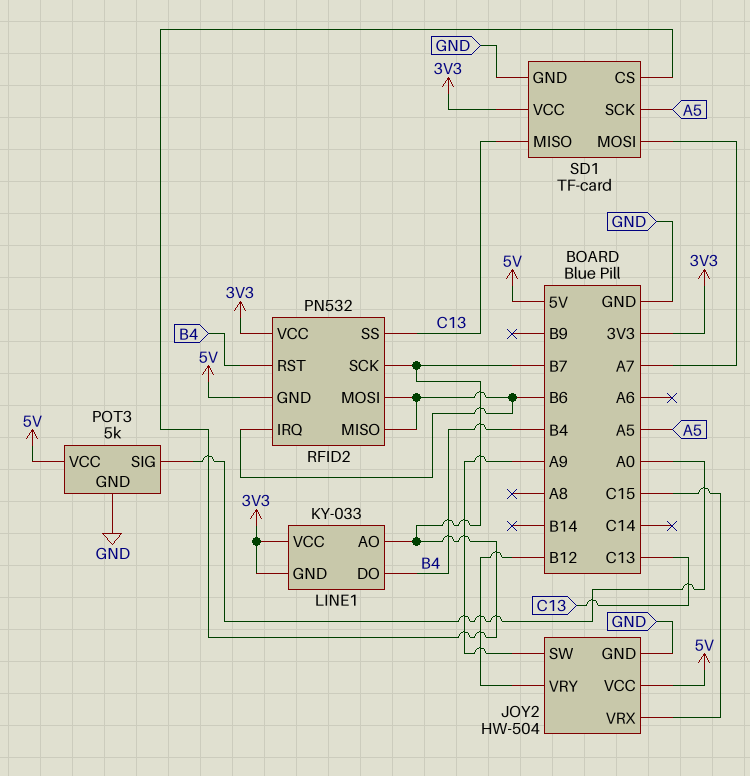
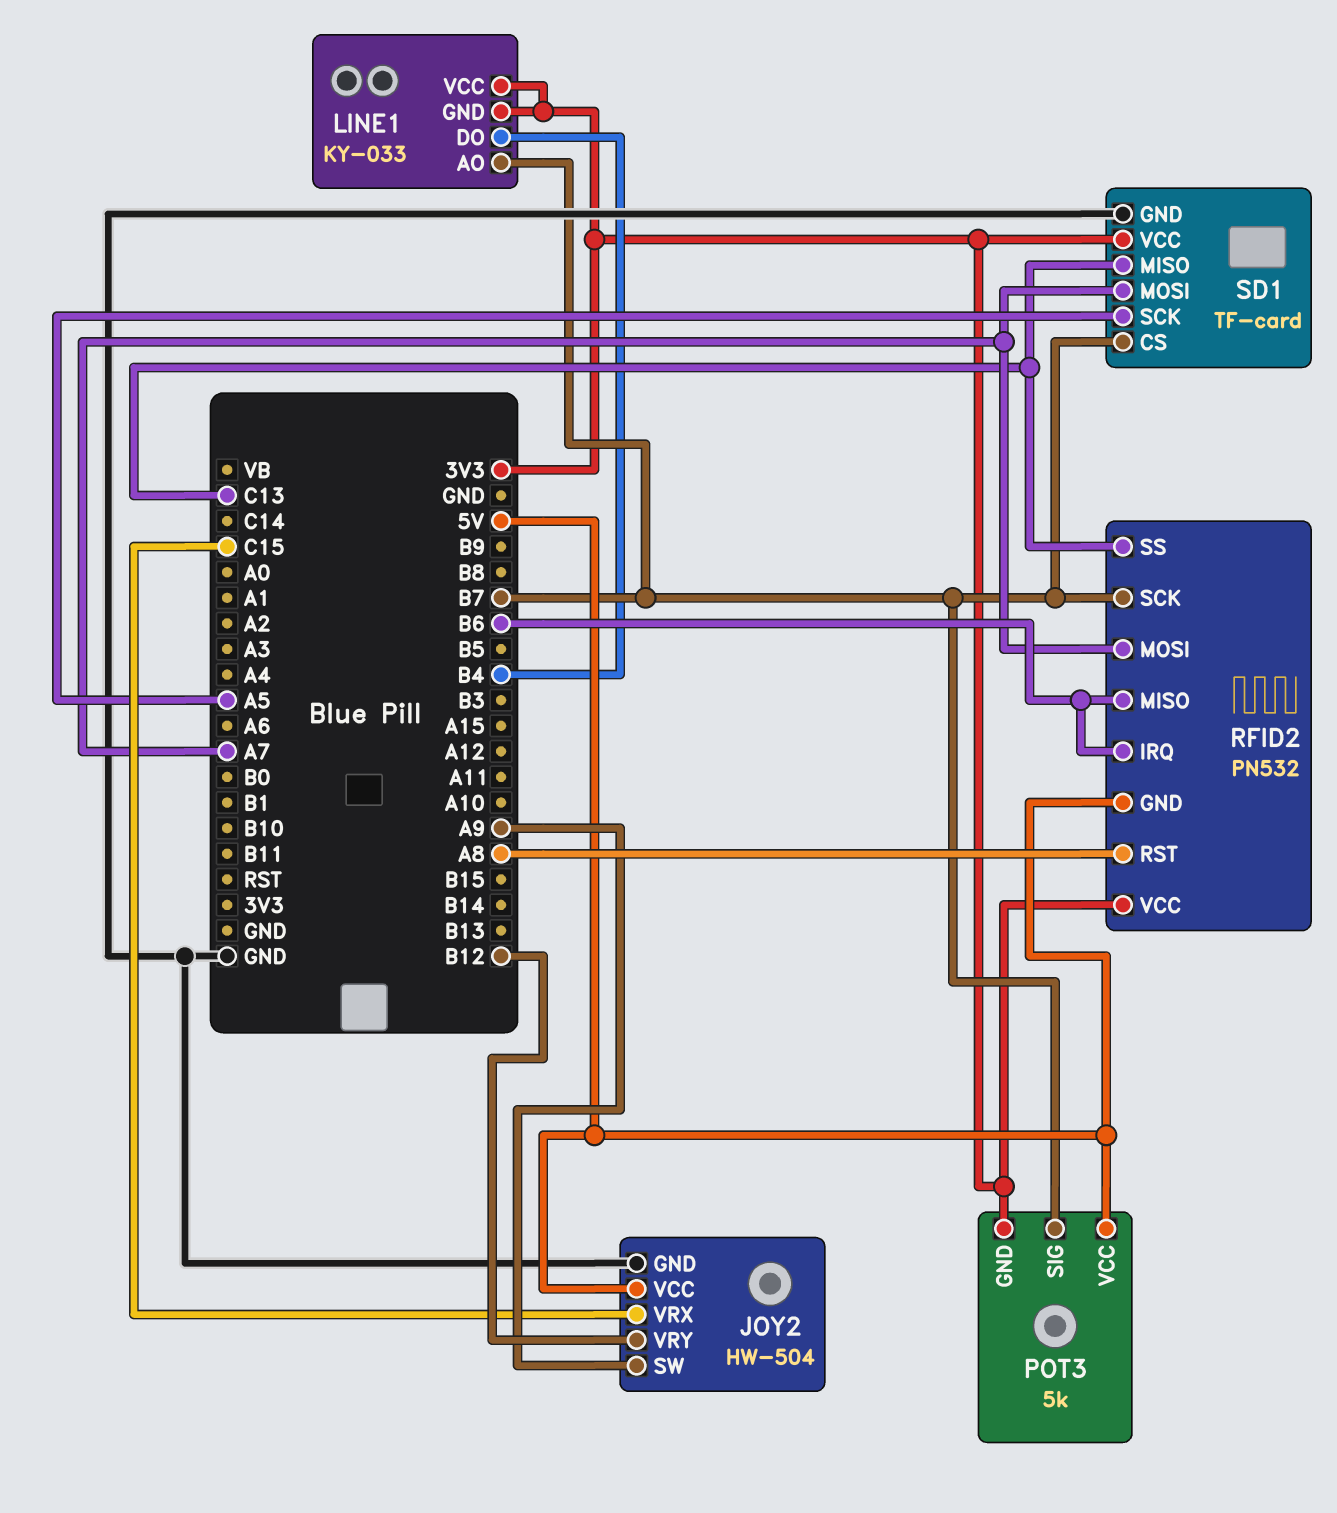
POT3 pin GND: GND -> 3V3
POT3 pin SIG: A0 -> B7
RFID2 pin MOSI: B6 -> A7
RFID2 pin RST: B4 -> A8

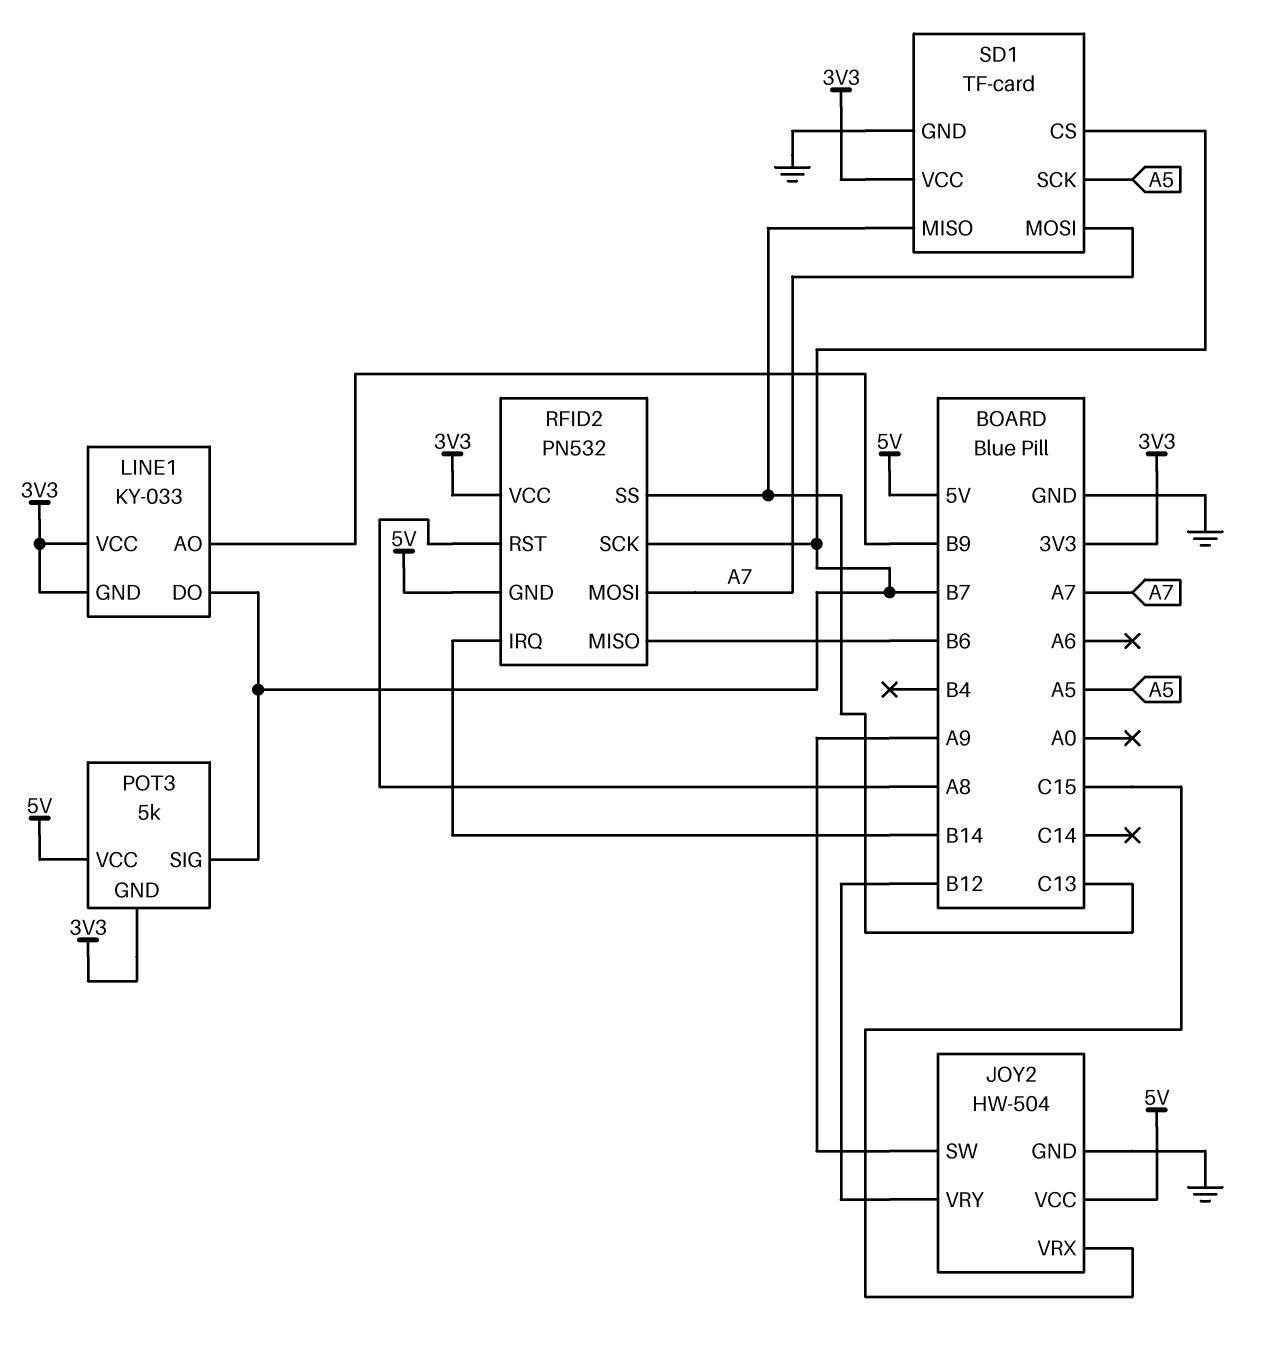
LINE1 pin AO: B7 -> B9
LINE1 pin DO: B4 -> B7
RFID2 pin IRQ: B6 -> B14

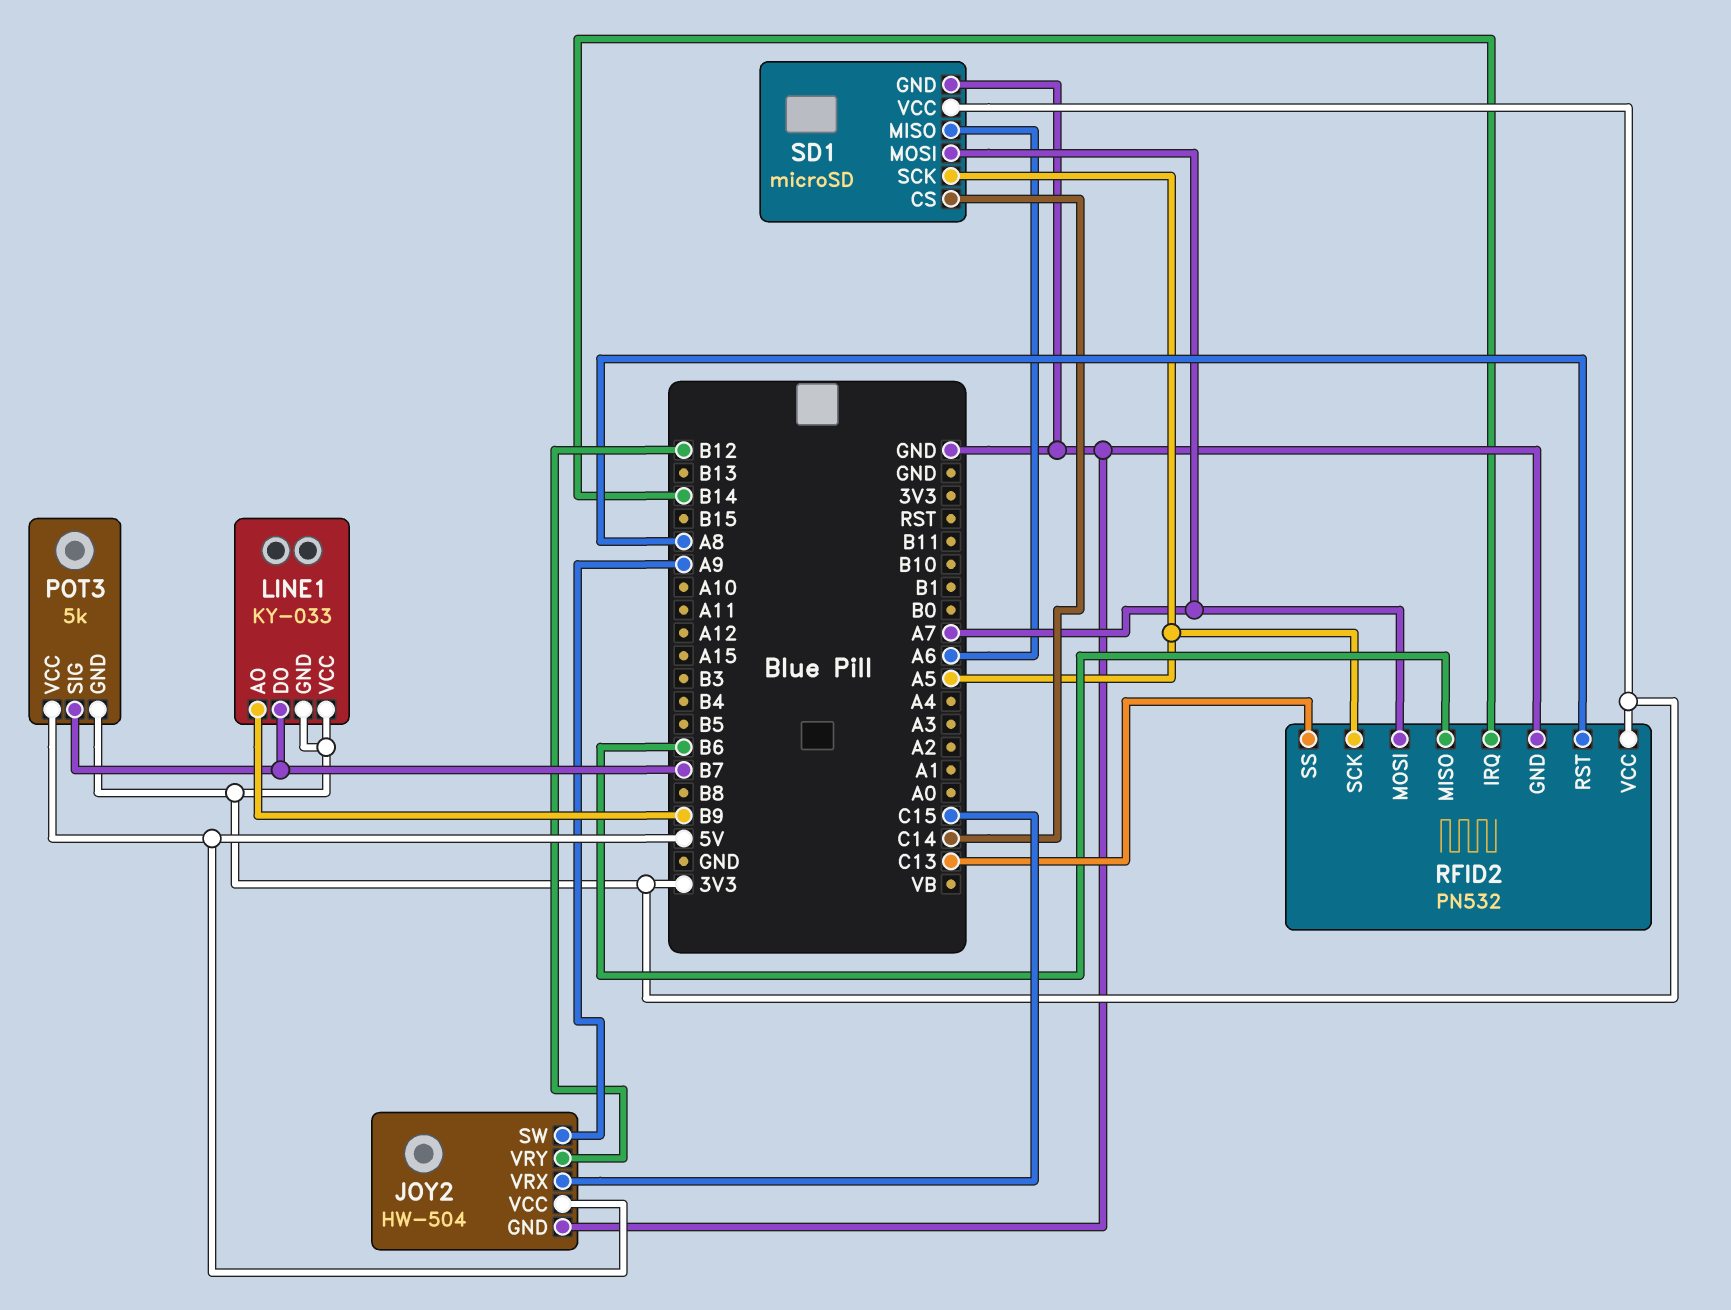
RFID2 pin GND: 5V -> GND
RFID2 pin SCK: B7 -> A5
SD1: TF-card -> microSD
SD1 pin CS: B7 -> C14
SD1 pin MISO: C13 -> A6

